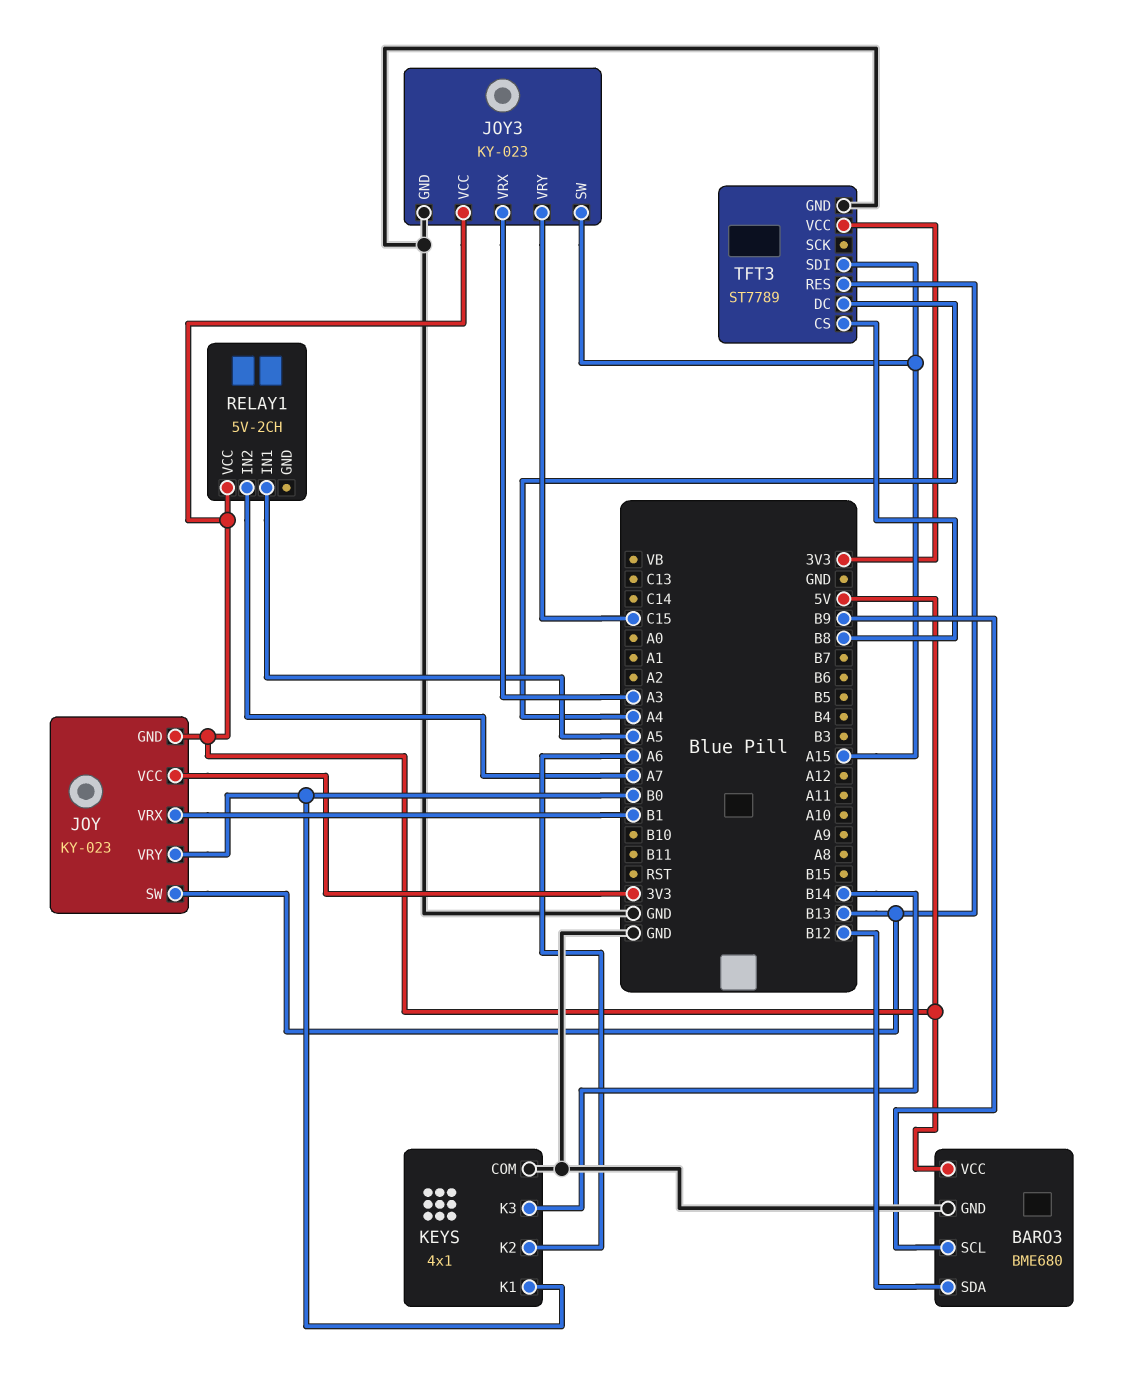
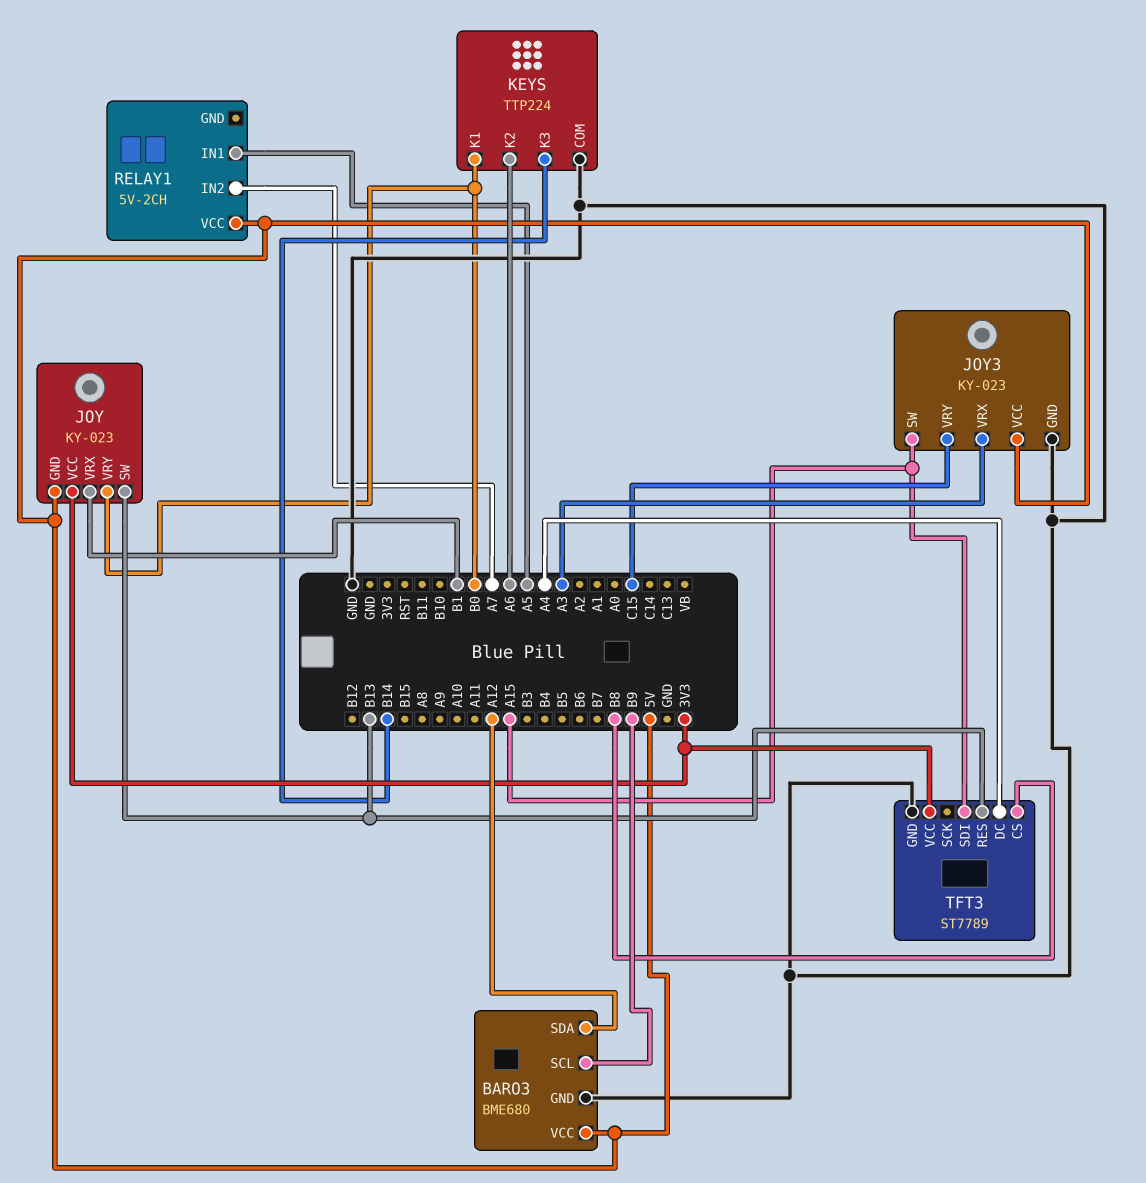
BARO3 pin SDA: B12 -> A12
KEYS: 4x1 -> TTP224

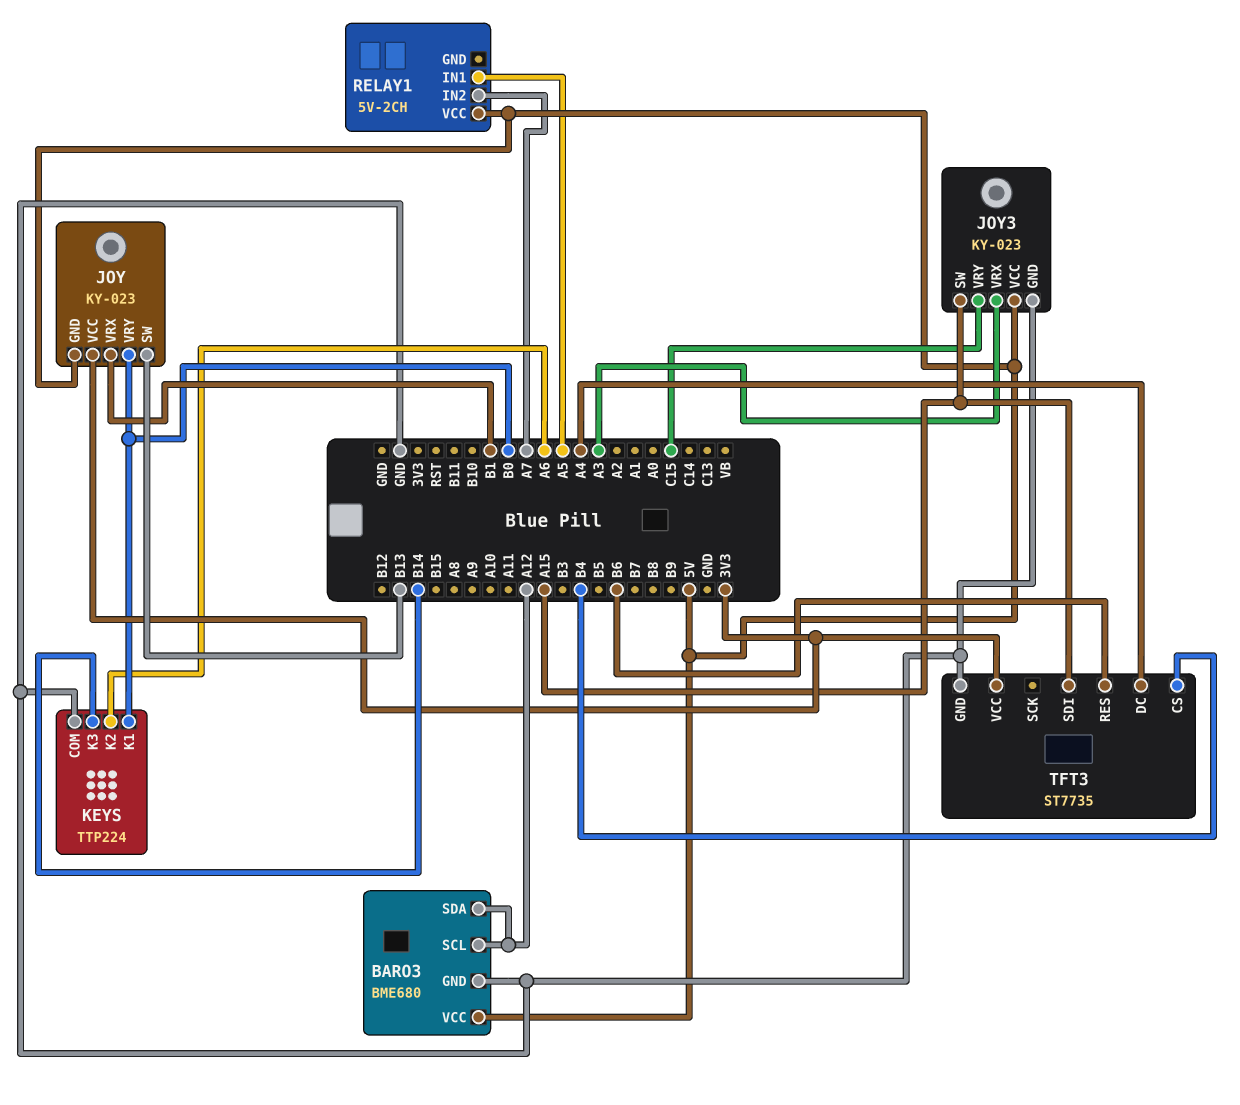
BARO3 pin SCL: B9 -> A12
TFT3: ST7789 -> ST7735
TFT3 pin CS: B8 -> B4
TFT3 pin RES: B13 -> B6

